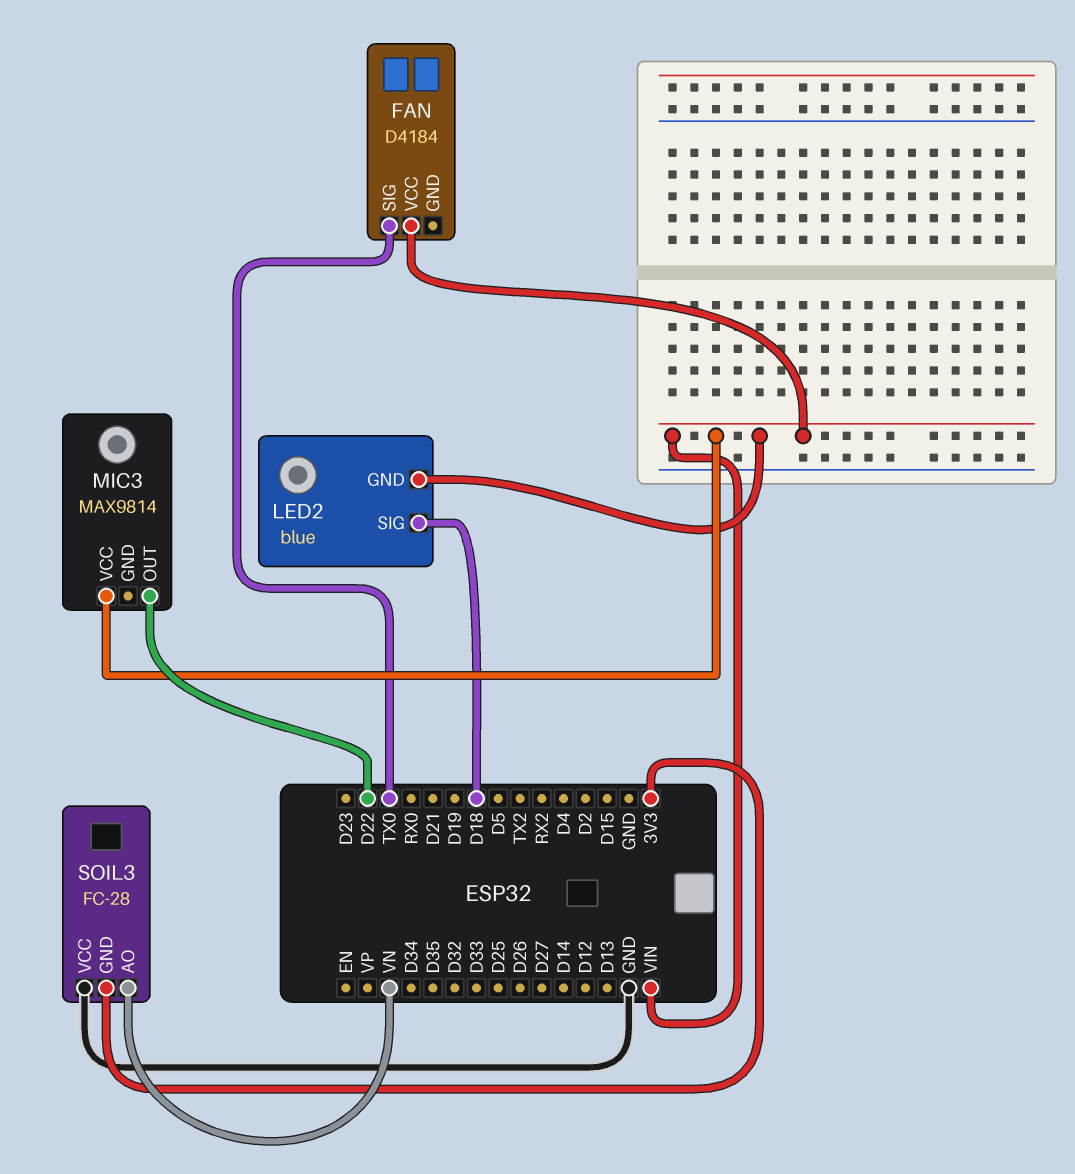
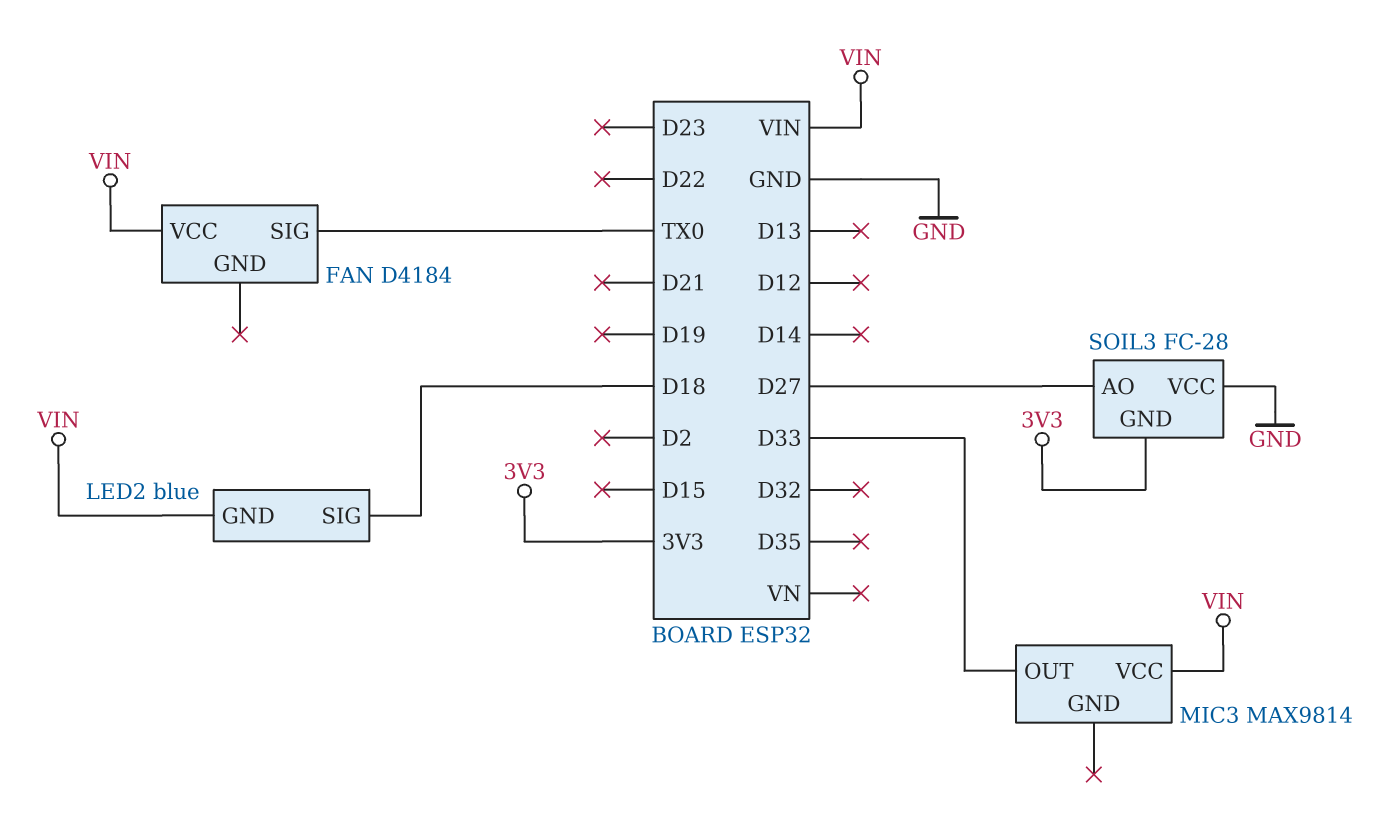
MIC3 pin OUT: D22 -> D33
SOIL3 pin AO: VN -> D27

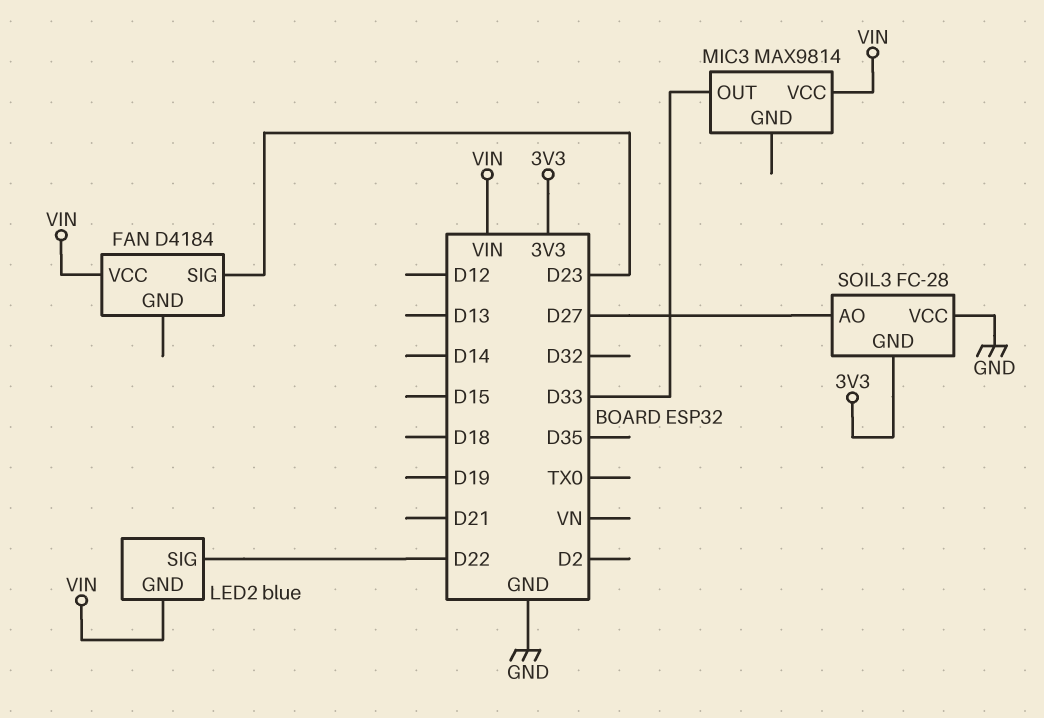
FAN pin SIG: TX0 -> D23
LED2 pin SIG: D18 -> D22

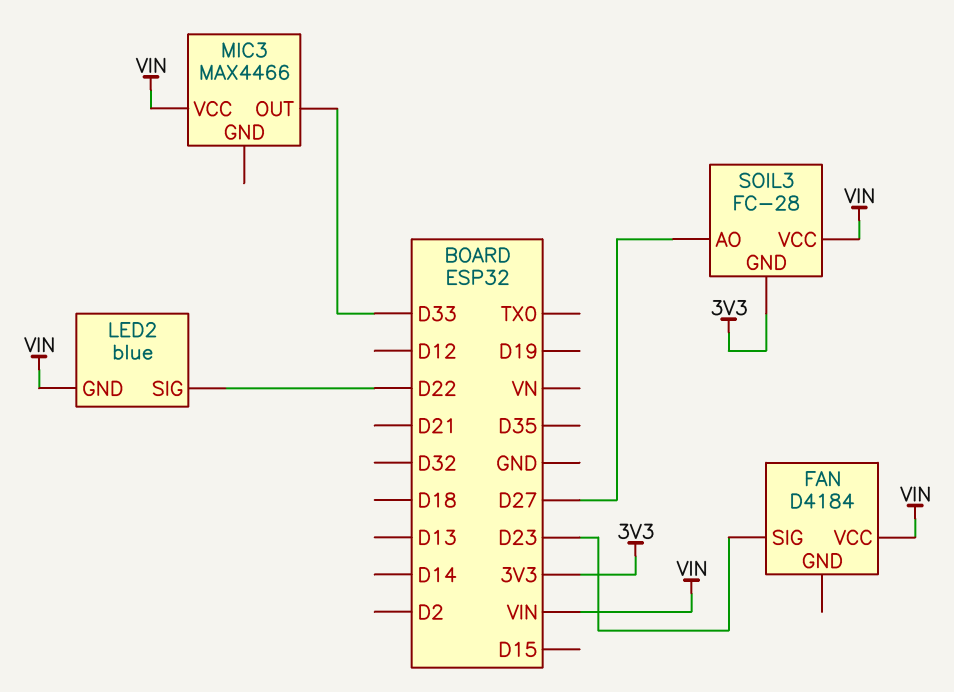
MIC3: MAX9814 -> MAX4466
SOIL3 pin VCC: GND -> VIN

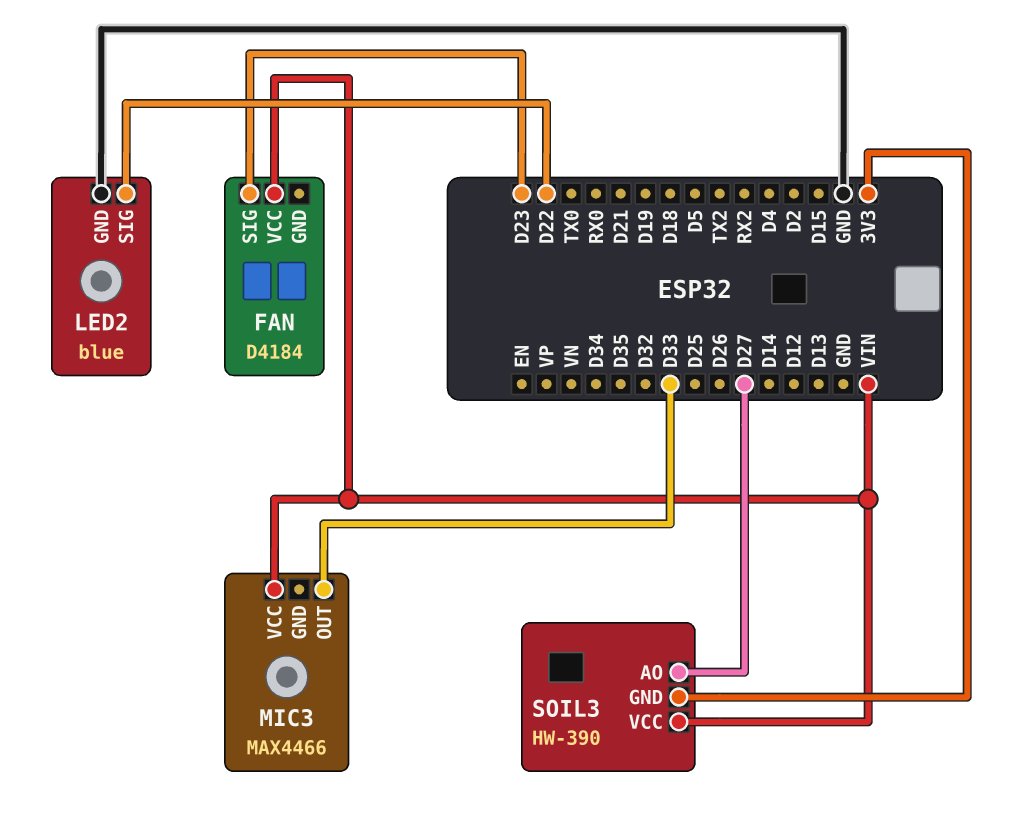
LED2 pin GND: VIN -> GND
SOIL3: FC-28 -> HW-390

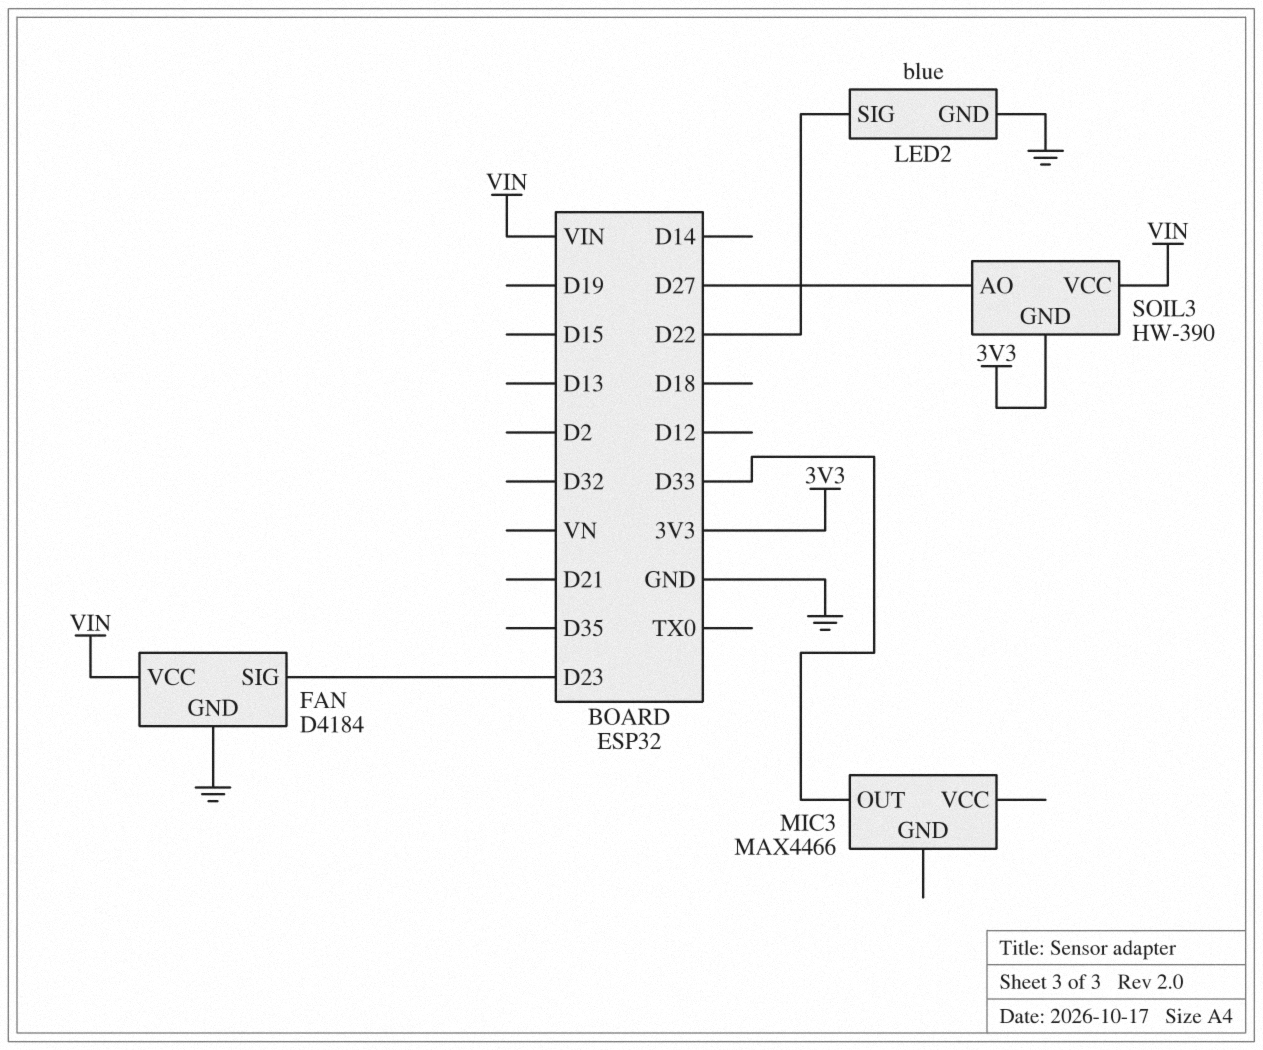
FAN pin GND: none -> GND
MIC3 pin VCC: VIN -> none

